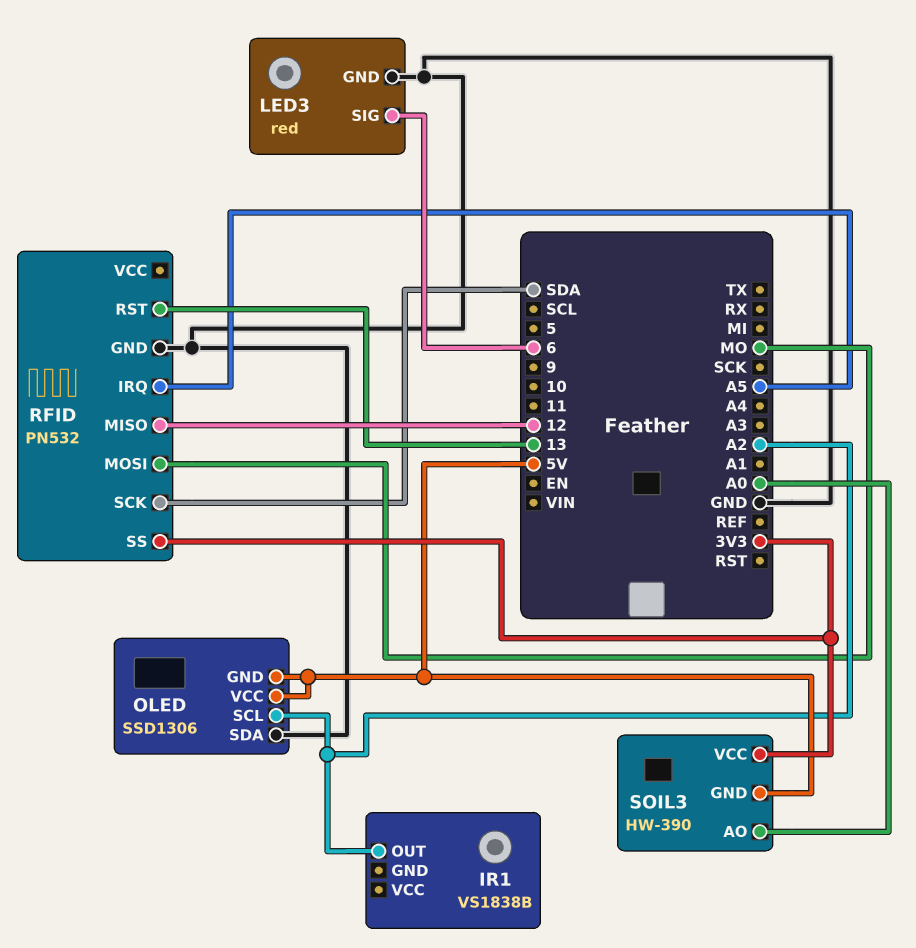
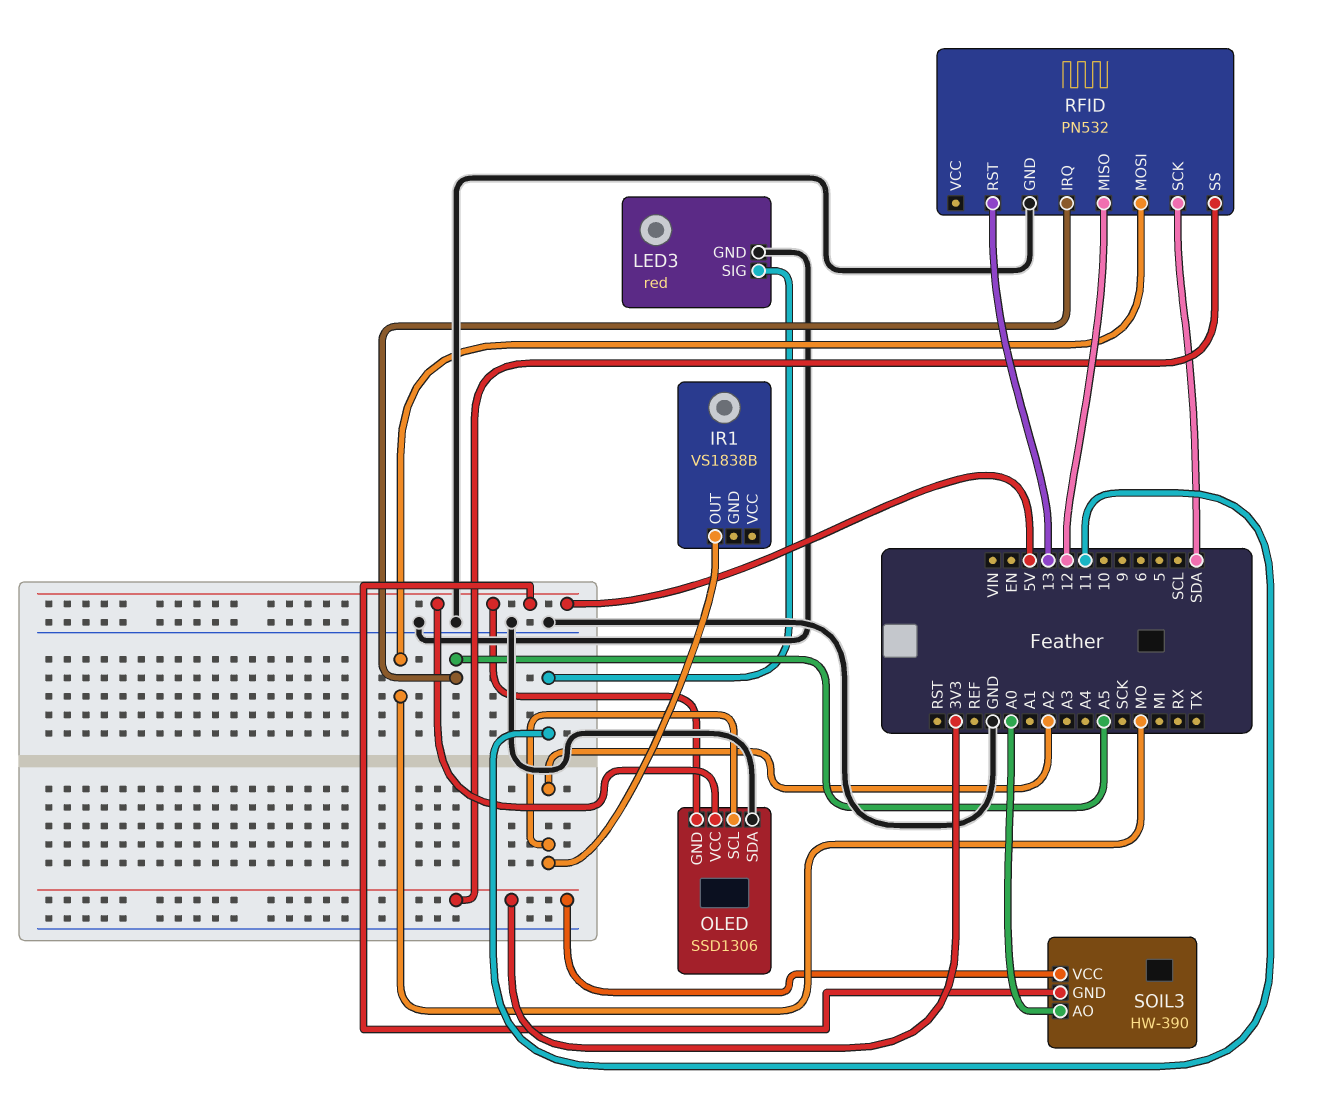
LED3 pin SIG: 6 -> 11

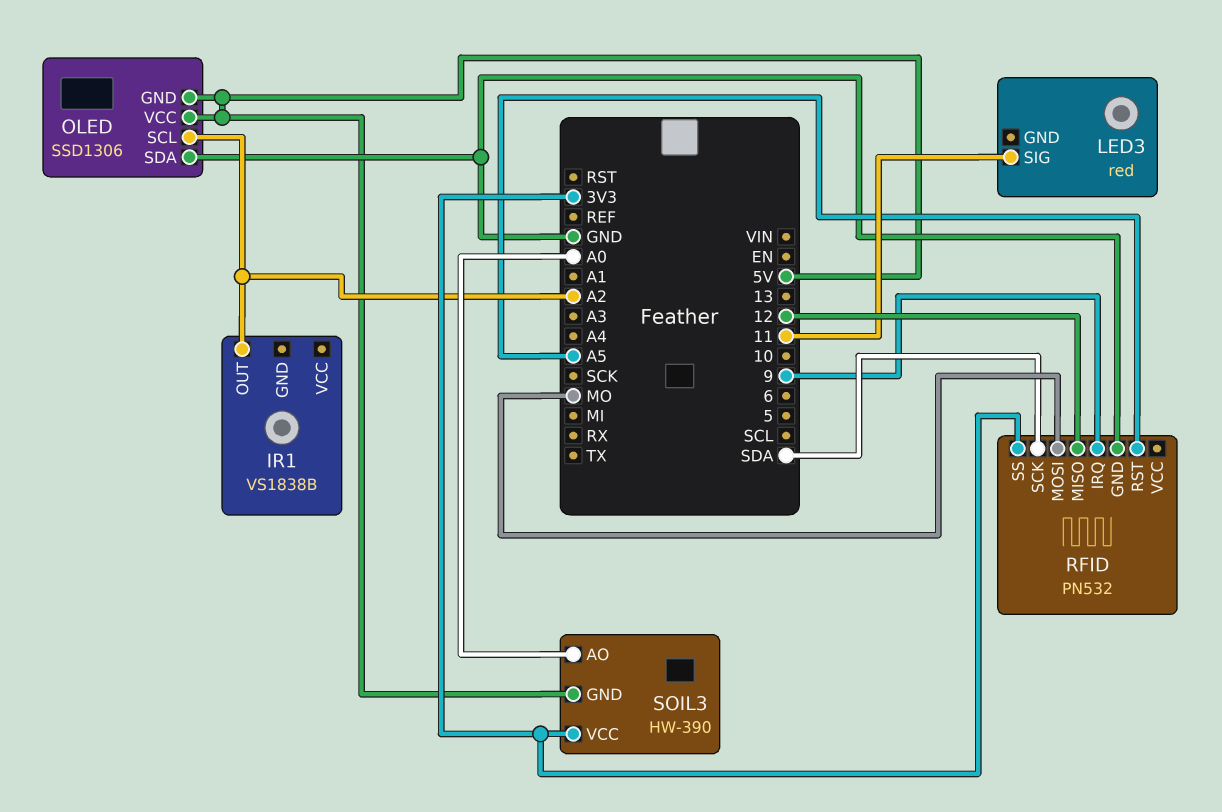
LED3 pin GND: GND -> none
RFID pin IRQ: A5 -> 9
RFID pin RST: 13 -> A5

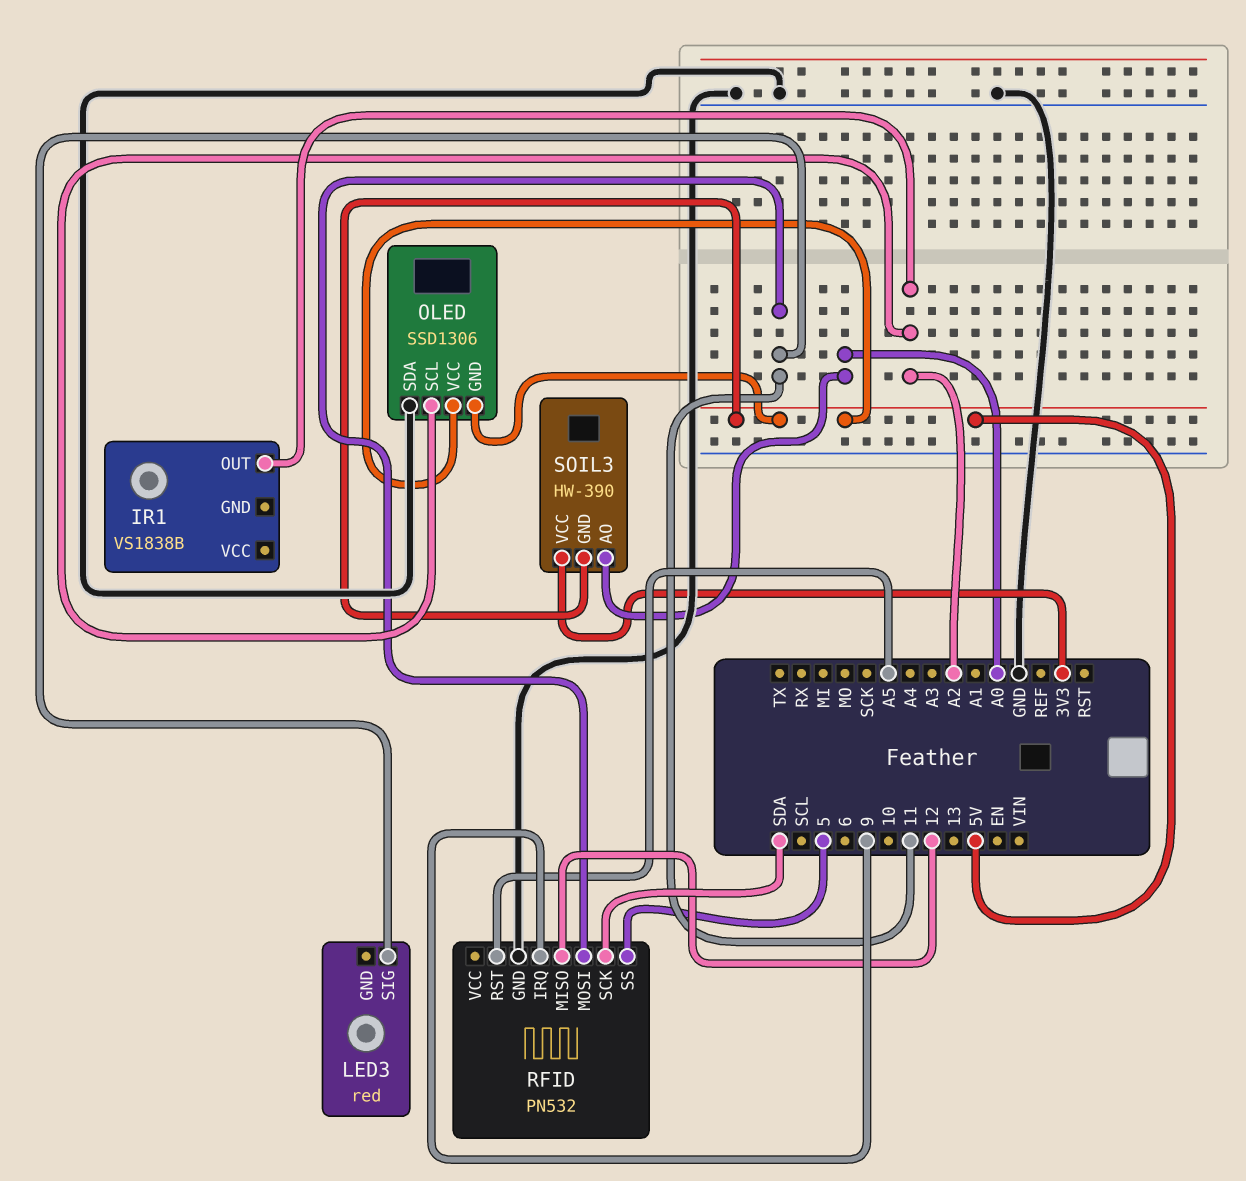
RFID pin MOSI: MO -> 11
RFID pin SS: 3V3 -> 5

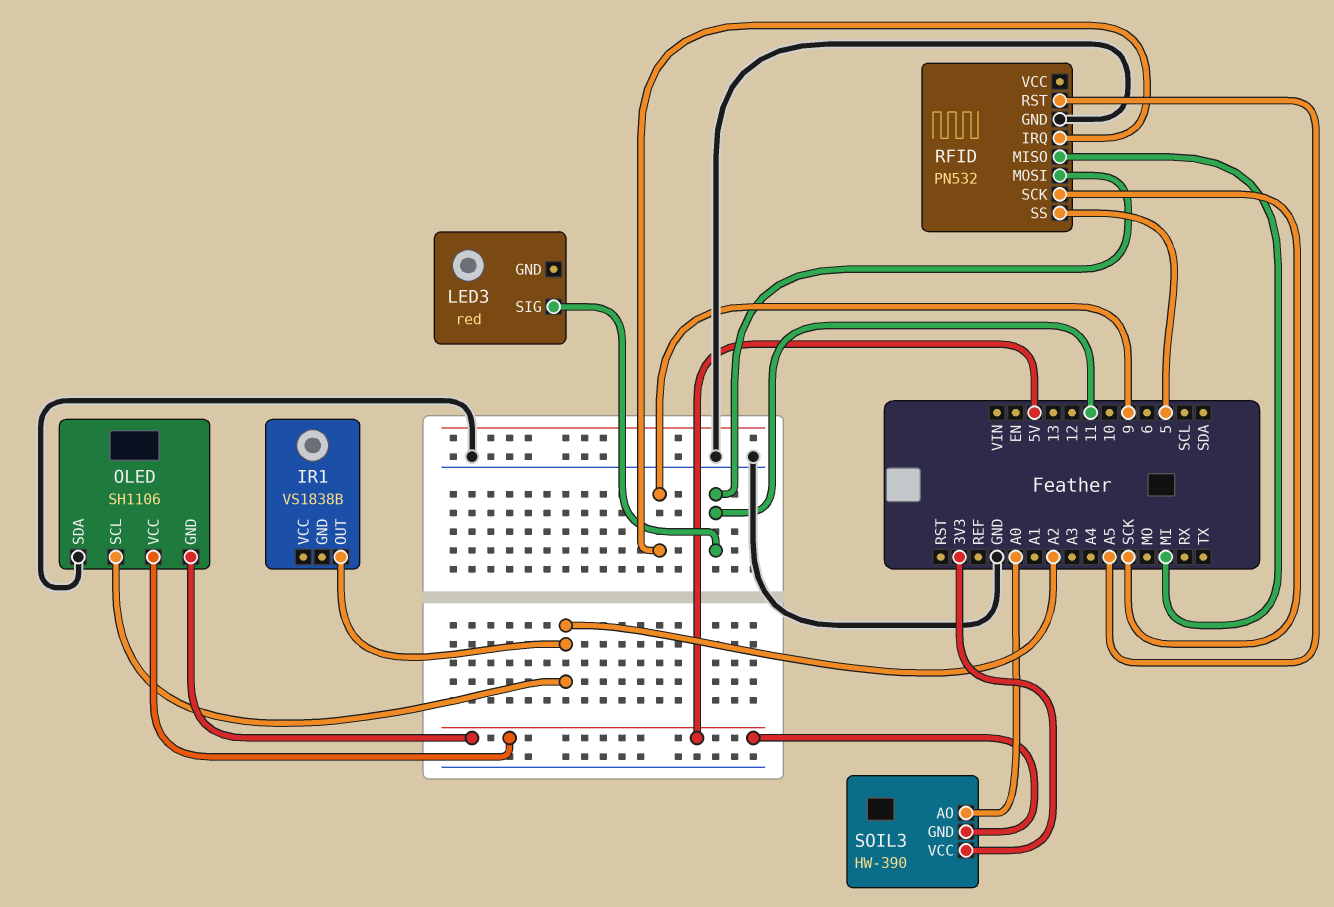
OLED: SSD1306 -> SH1106
RFID pin MISO: 12 -> MI
RFID pin SCK: SDA -> SCK

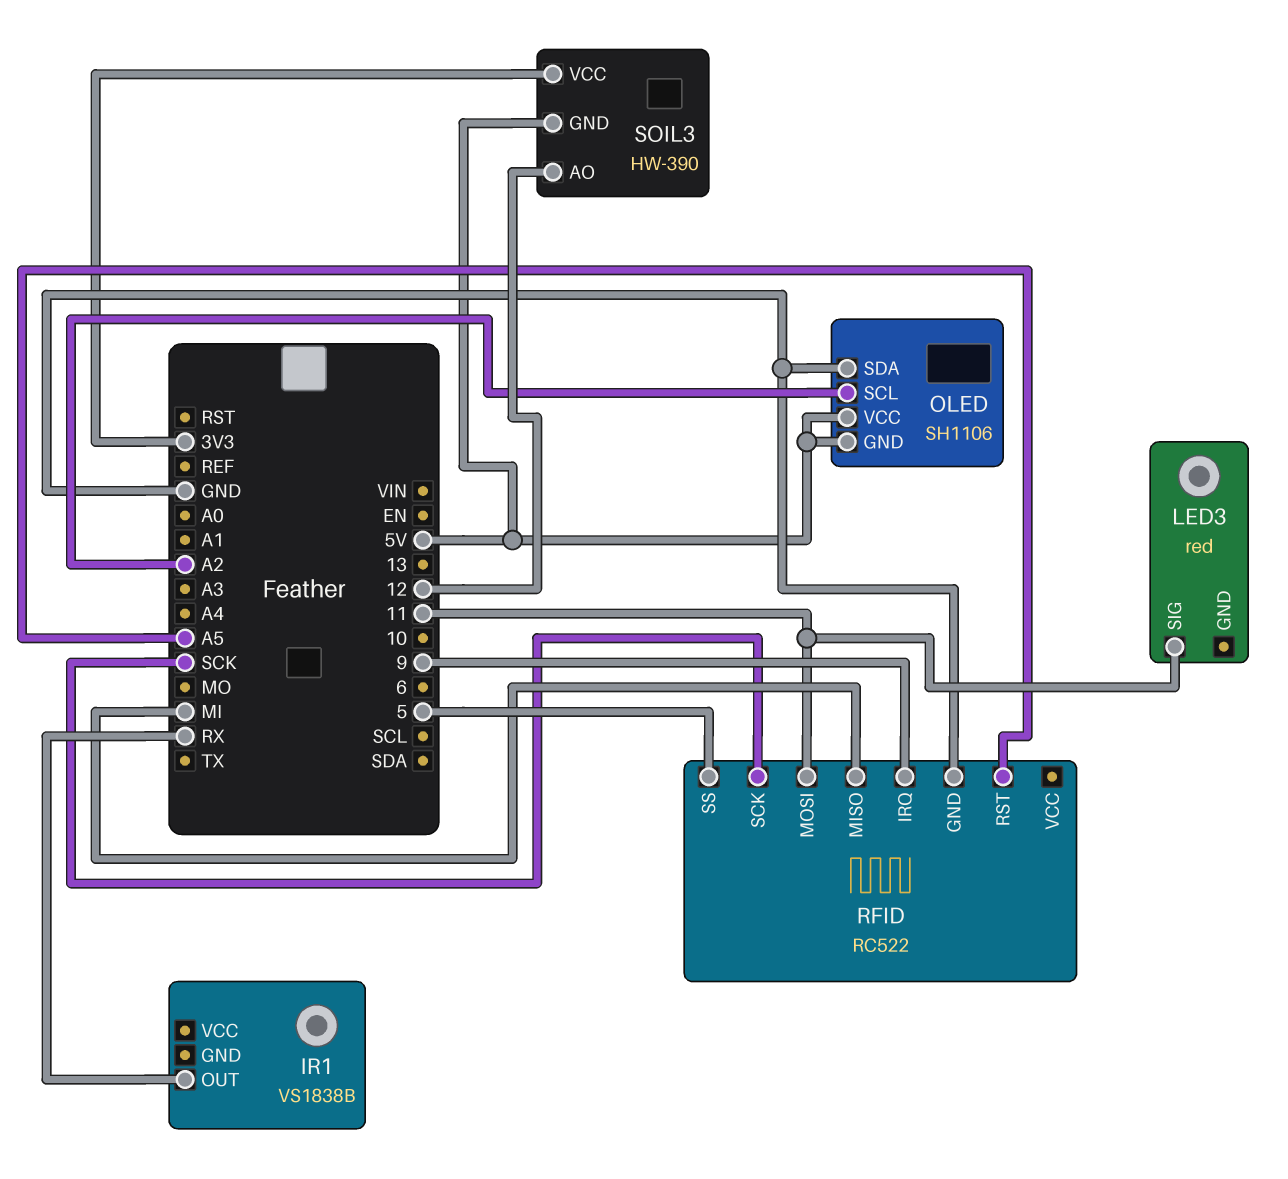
IR1 pin OUT: A2 -> RX
RFID: PN532 -> RC522
SOIL3 pin AO: A0 -> 12

